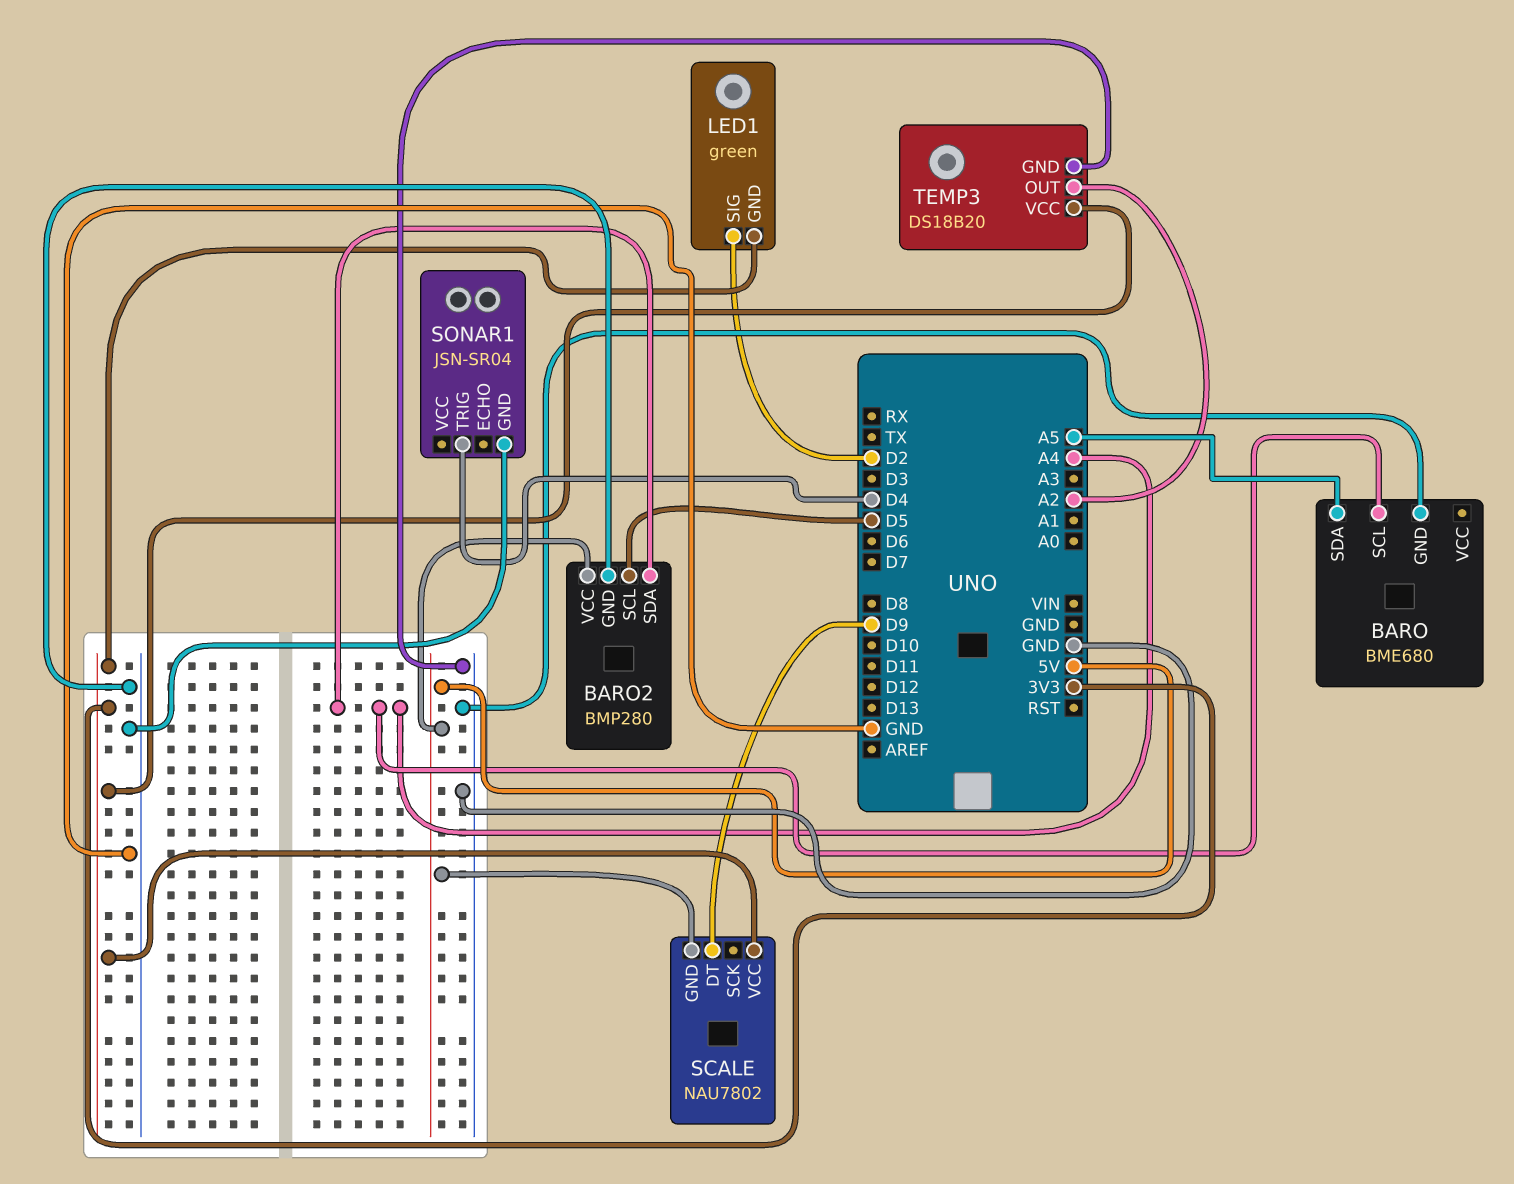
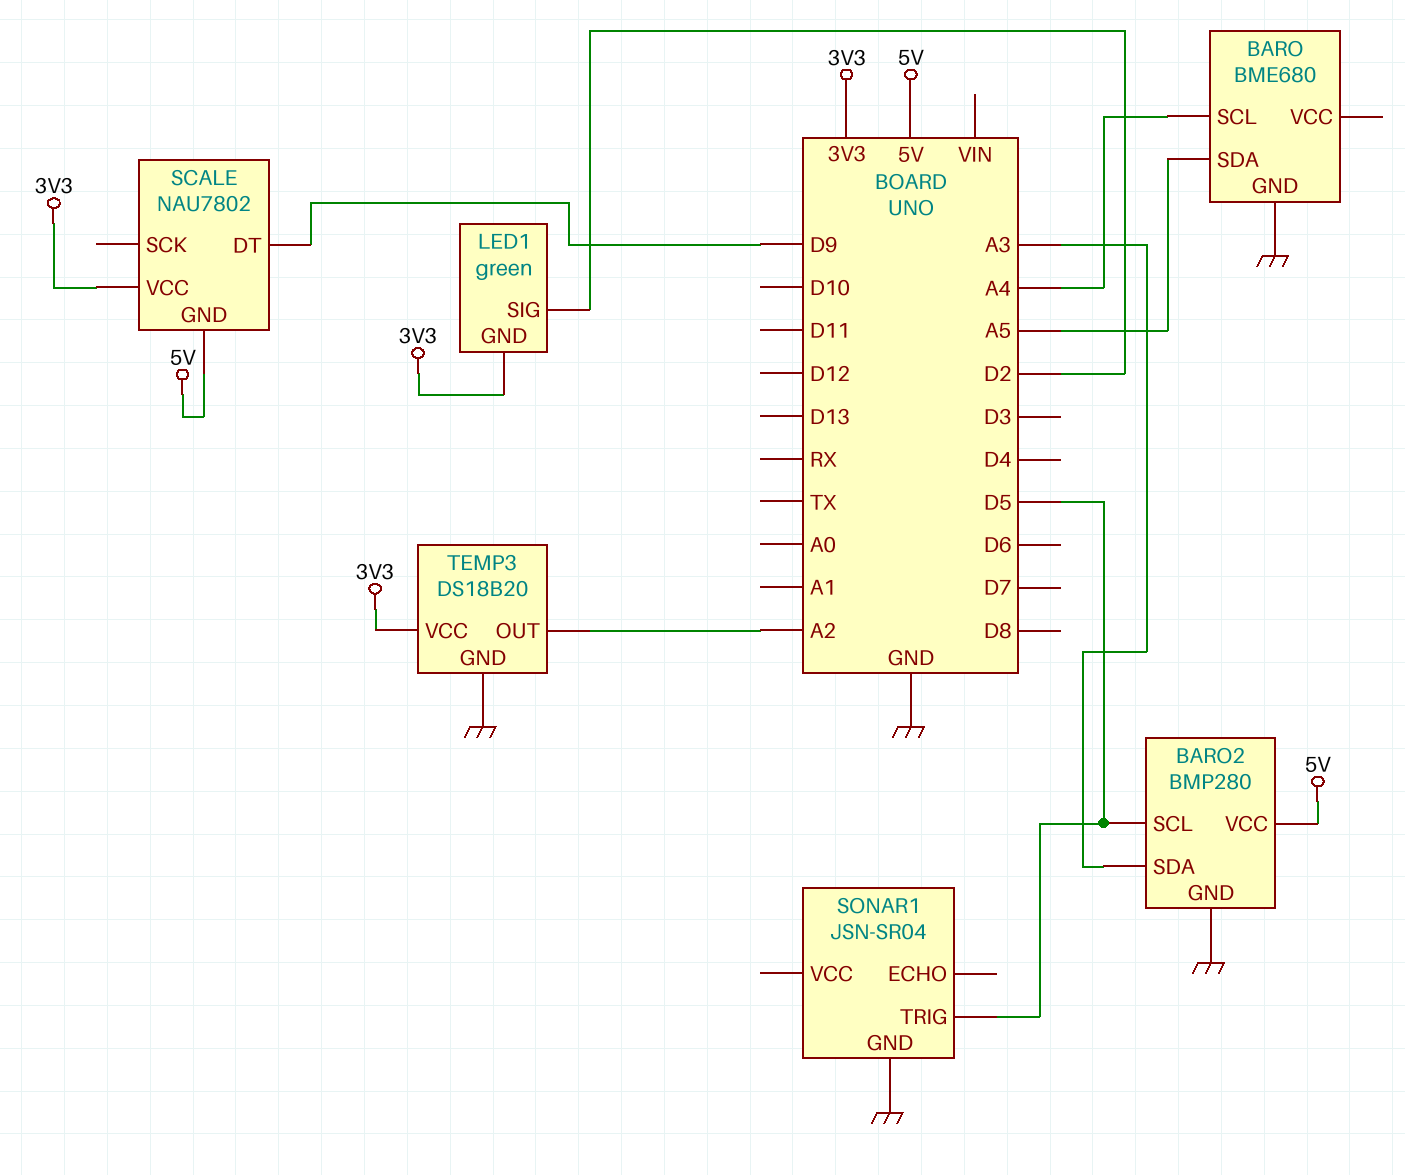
BARO2 pin SDA: A4 -> A3
SONAR1 pin TRIG: D4 -> D5

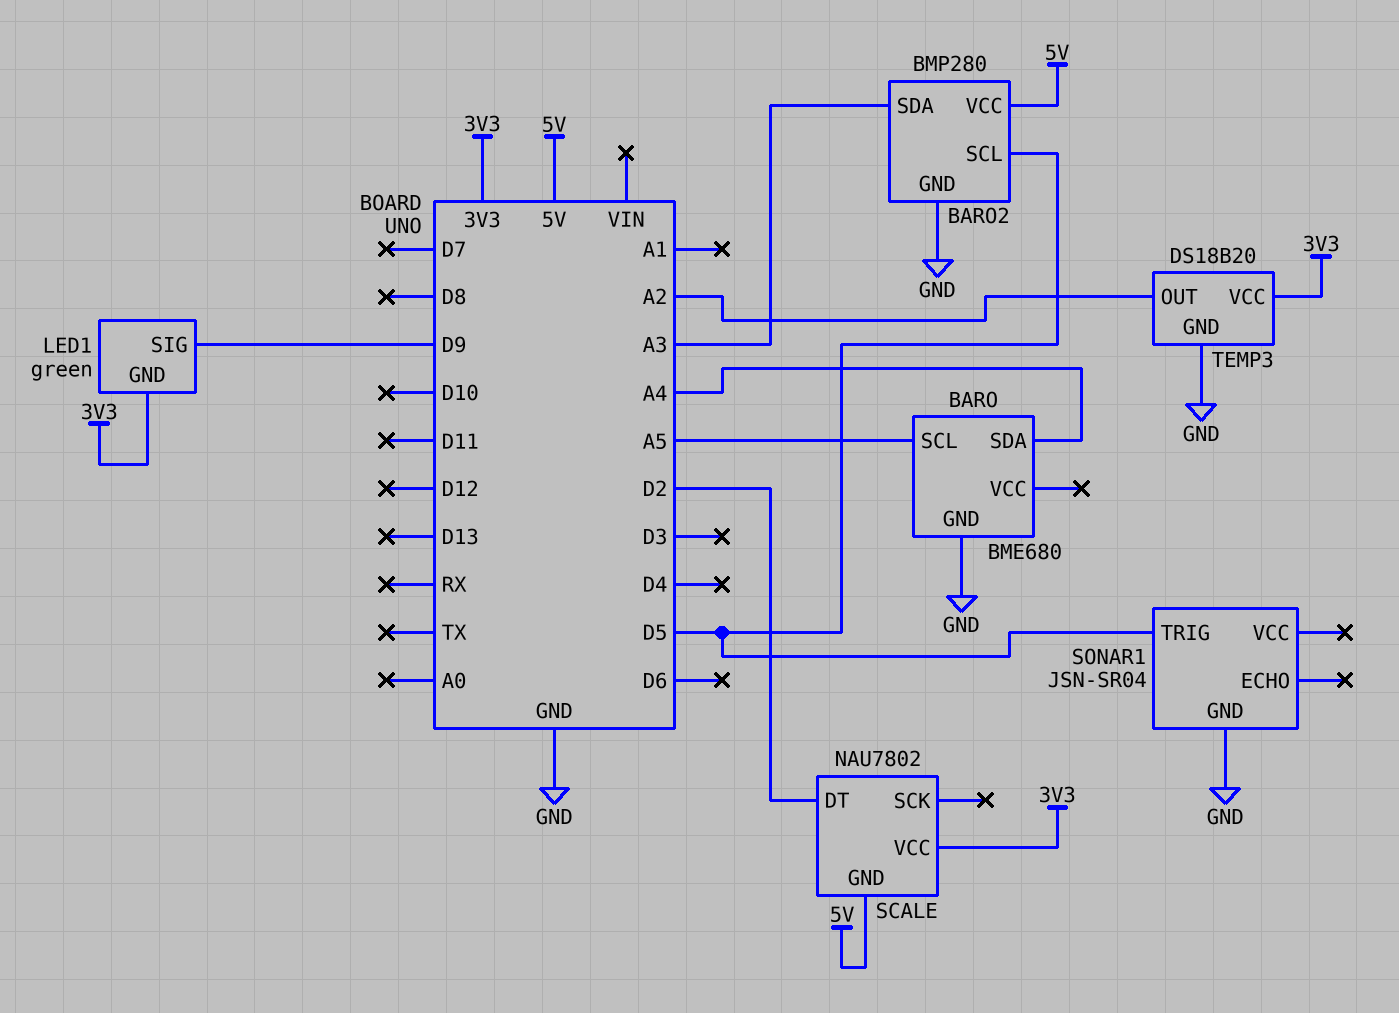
BARO pin SCL: A4 -> A5
BARO pin SDA: A5 -> A4
LED1 pin SIG: D2 -> D9
SCALE pin DT: D9 -> D2

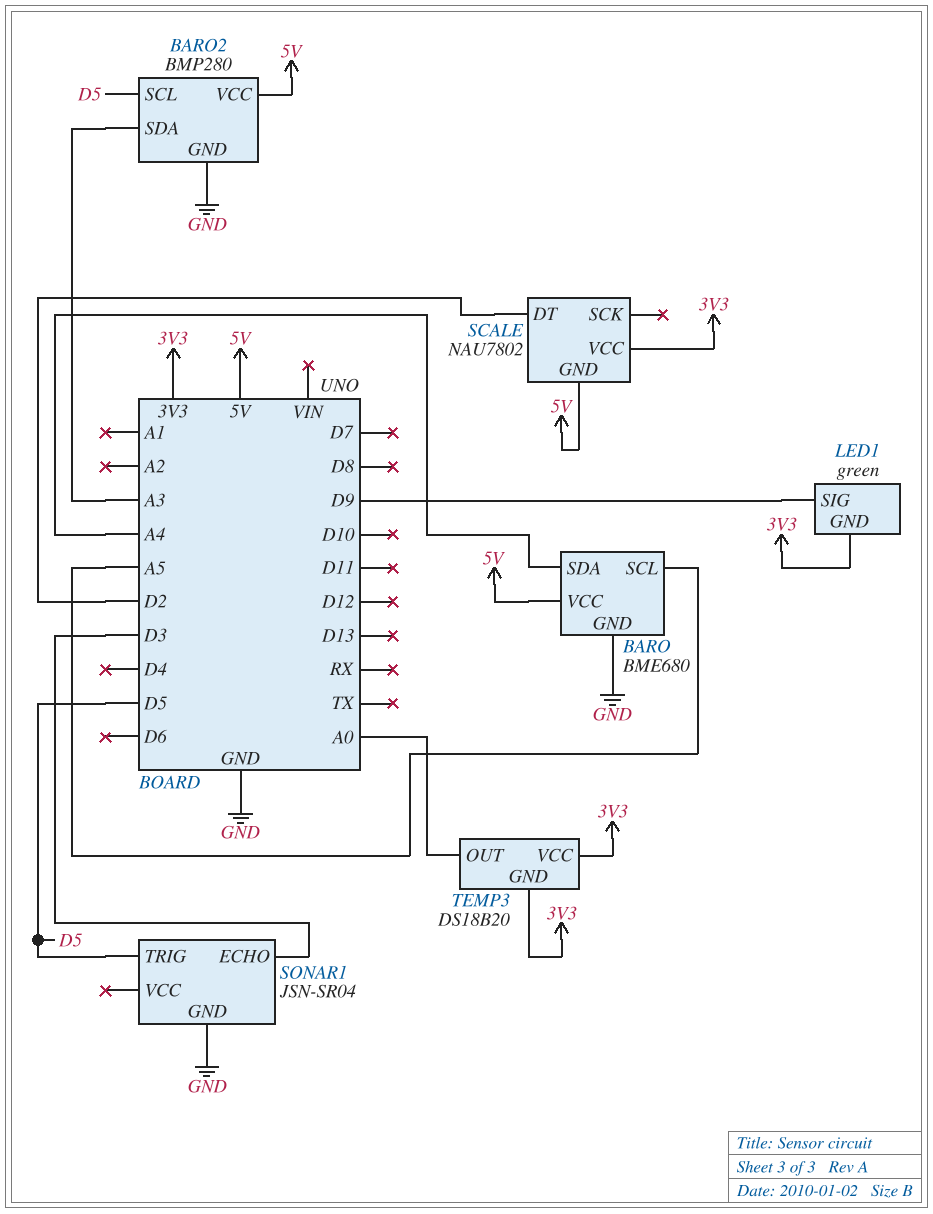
BARO pin VCC: none -> 5V
SONAR1 pin ECHO: none -> D3
TEMP3 pin GND: GND -> 3V3
TEMP3 pin OUT: A2 -> A0

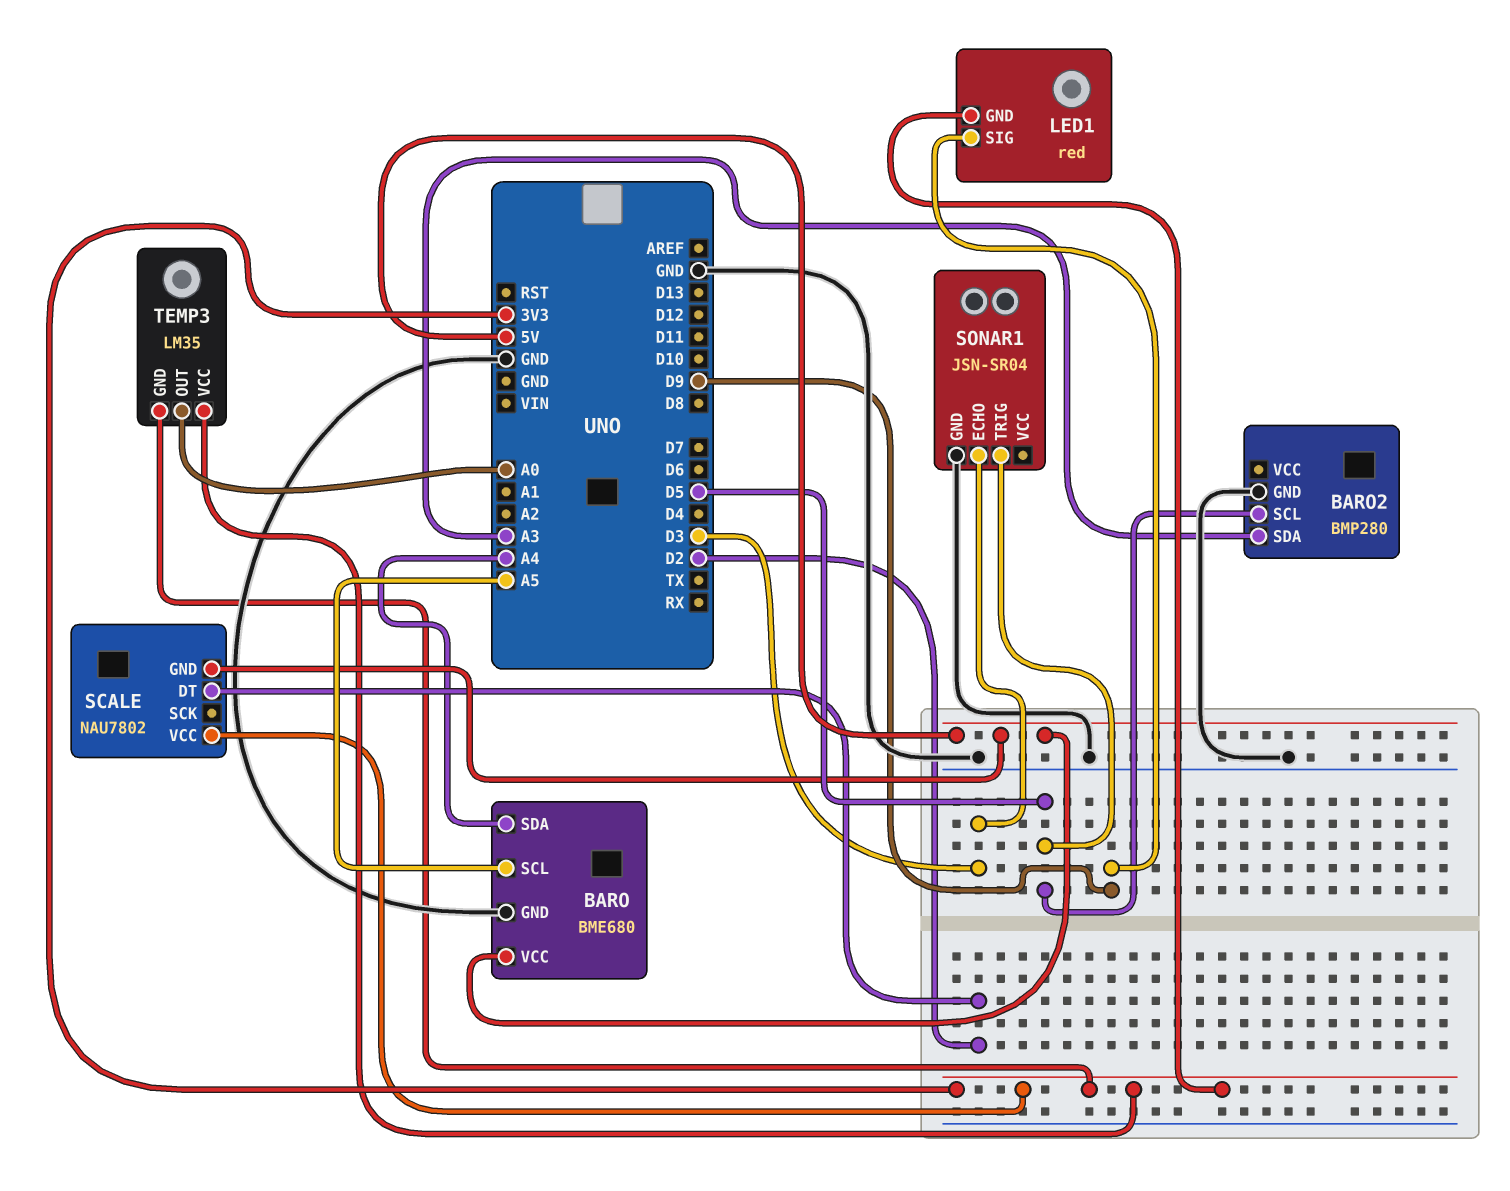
BARO2 pin VCC: 5V -> none
LED1: green -> red
TEMP3: DS18B20 -> LM35

